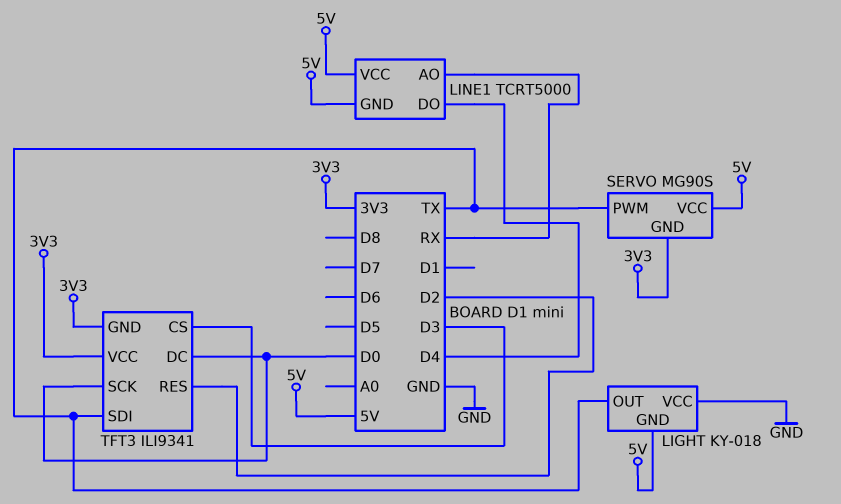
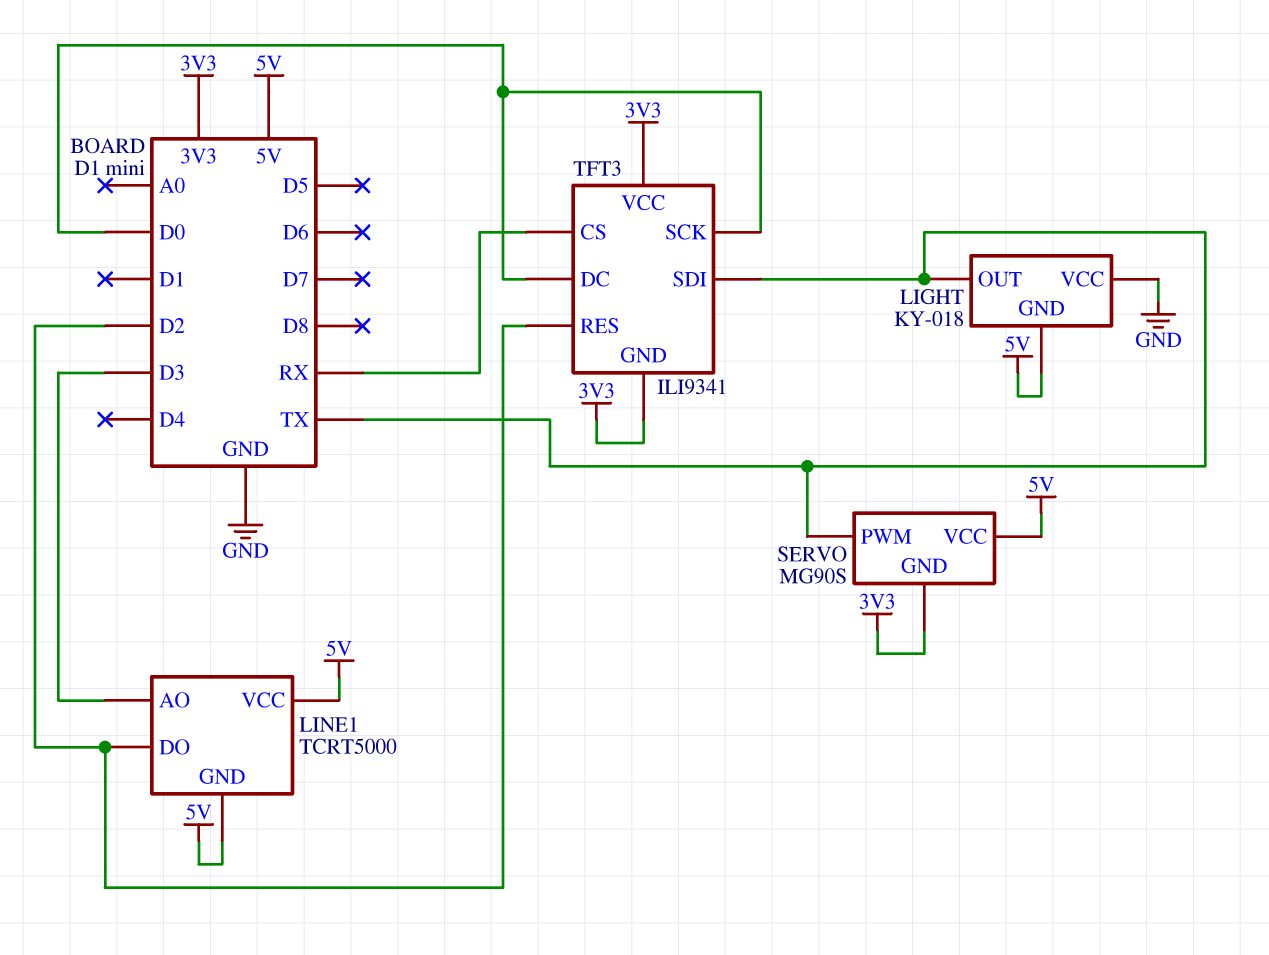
LINE1 pin AO: RX -> D3
LINE1 pin DO: D4 -> D2
TFT3 pin CS: D3 -> RX

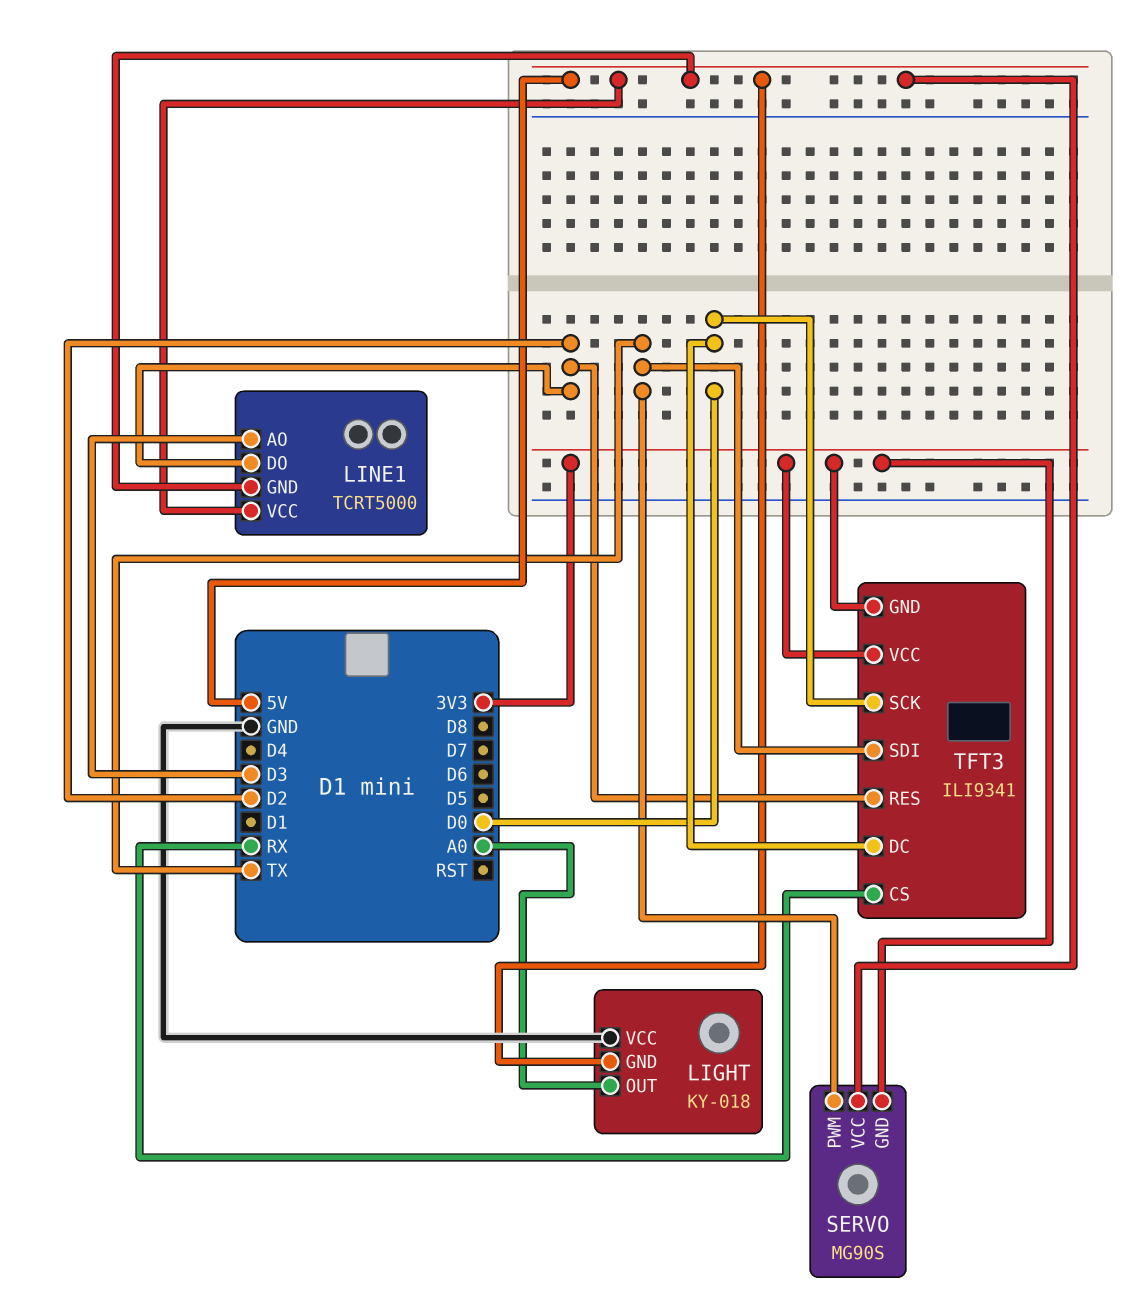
LIGHT pin OUT: TX -> A0

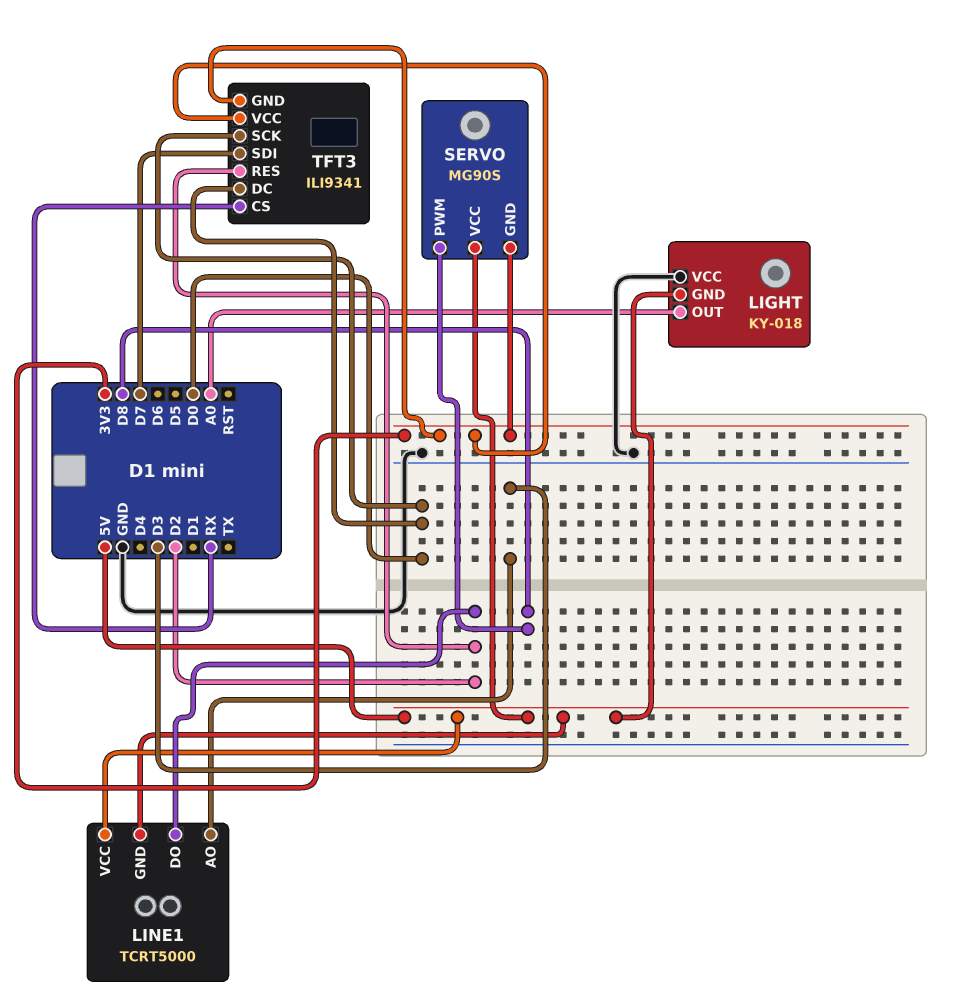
SERVO pin PWM: TX -> D8
TFT3 pin SDI: TX -> D7

